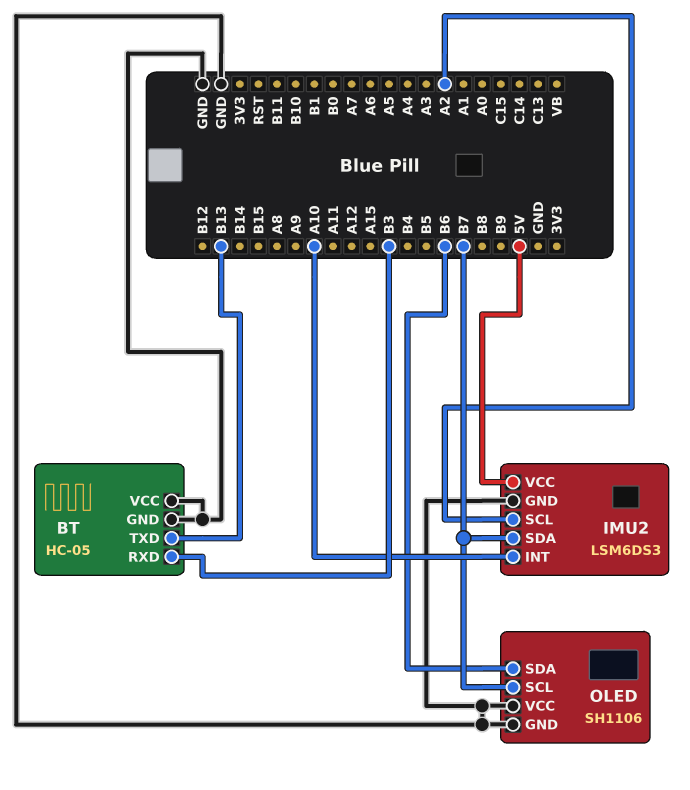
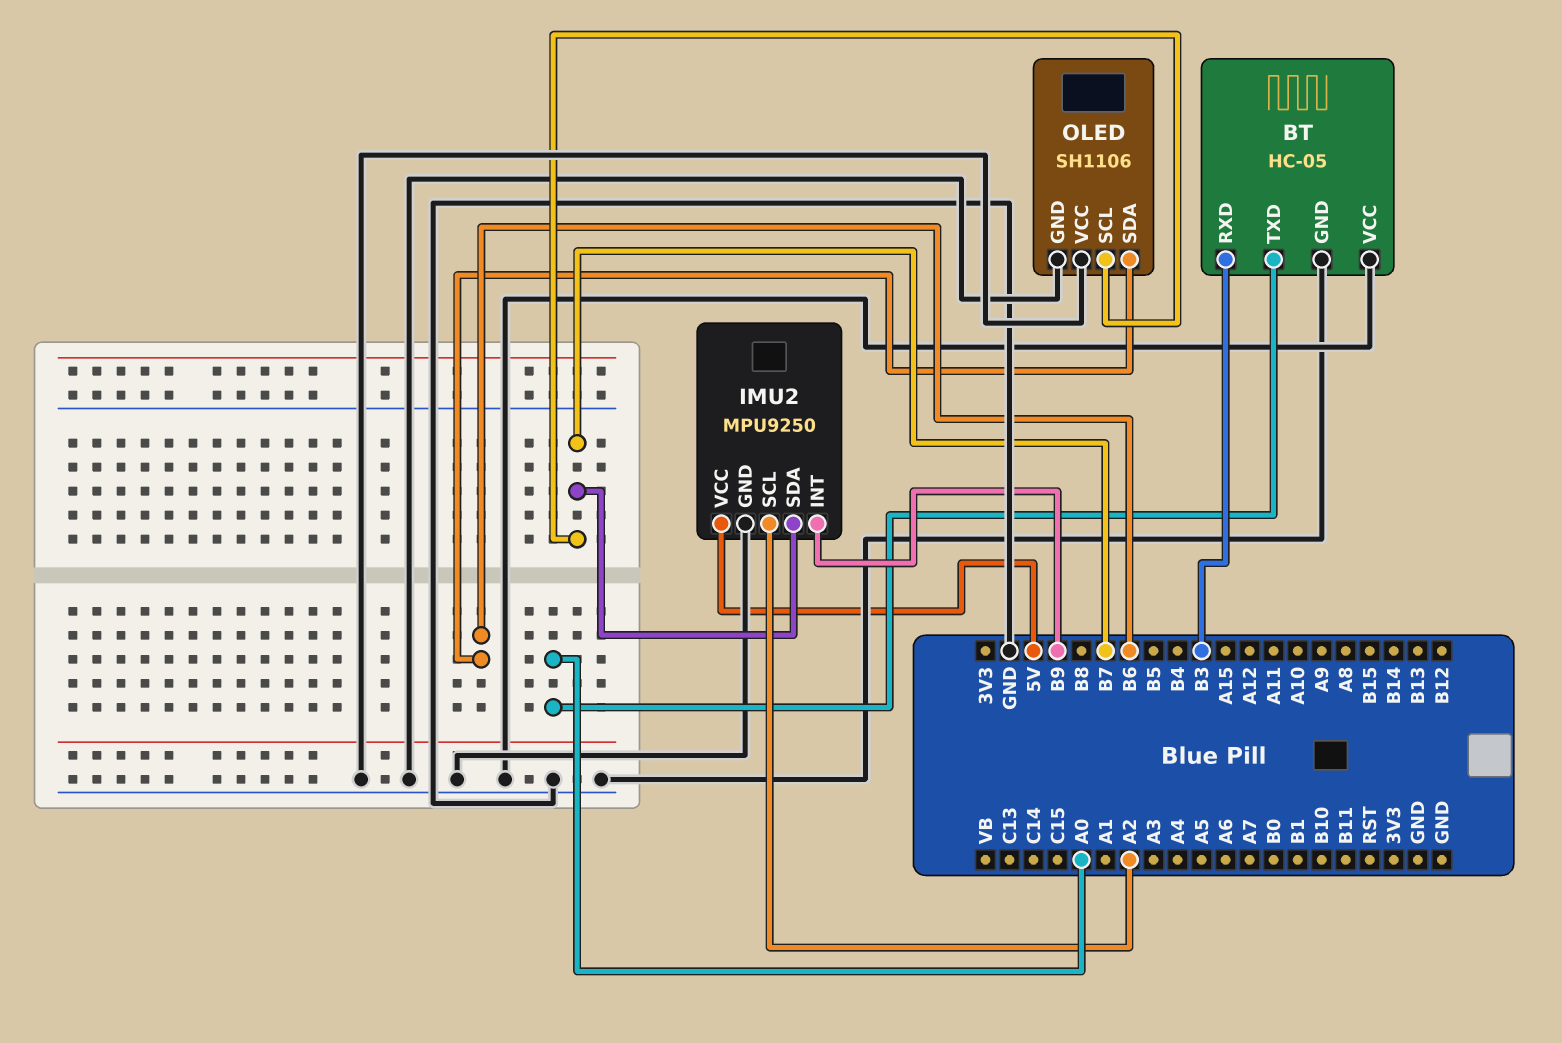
BT pin TXD: B13 -> A0
IMU2: LSM6DS3 -> MPU9250
IMU2 pin INT: A10 -> B9

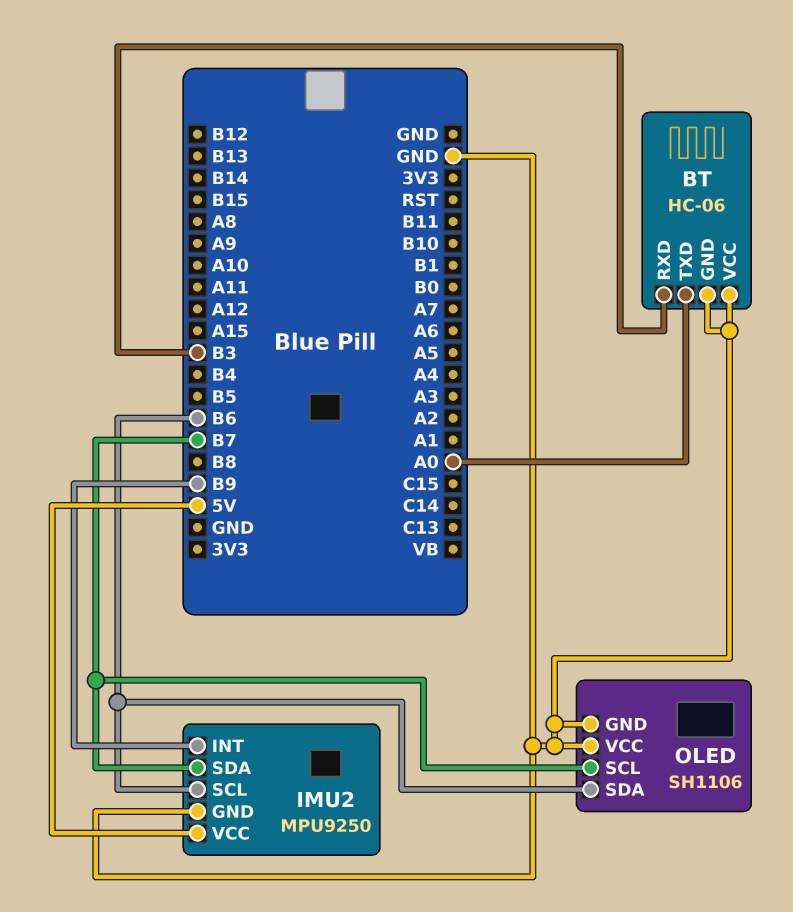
BT: HC-05 -> HC-06
IMU2 pin SCL: A2 -> B6

